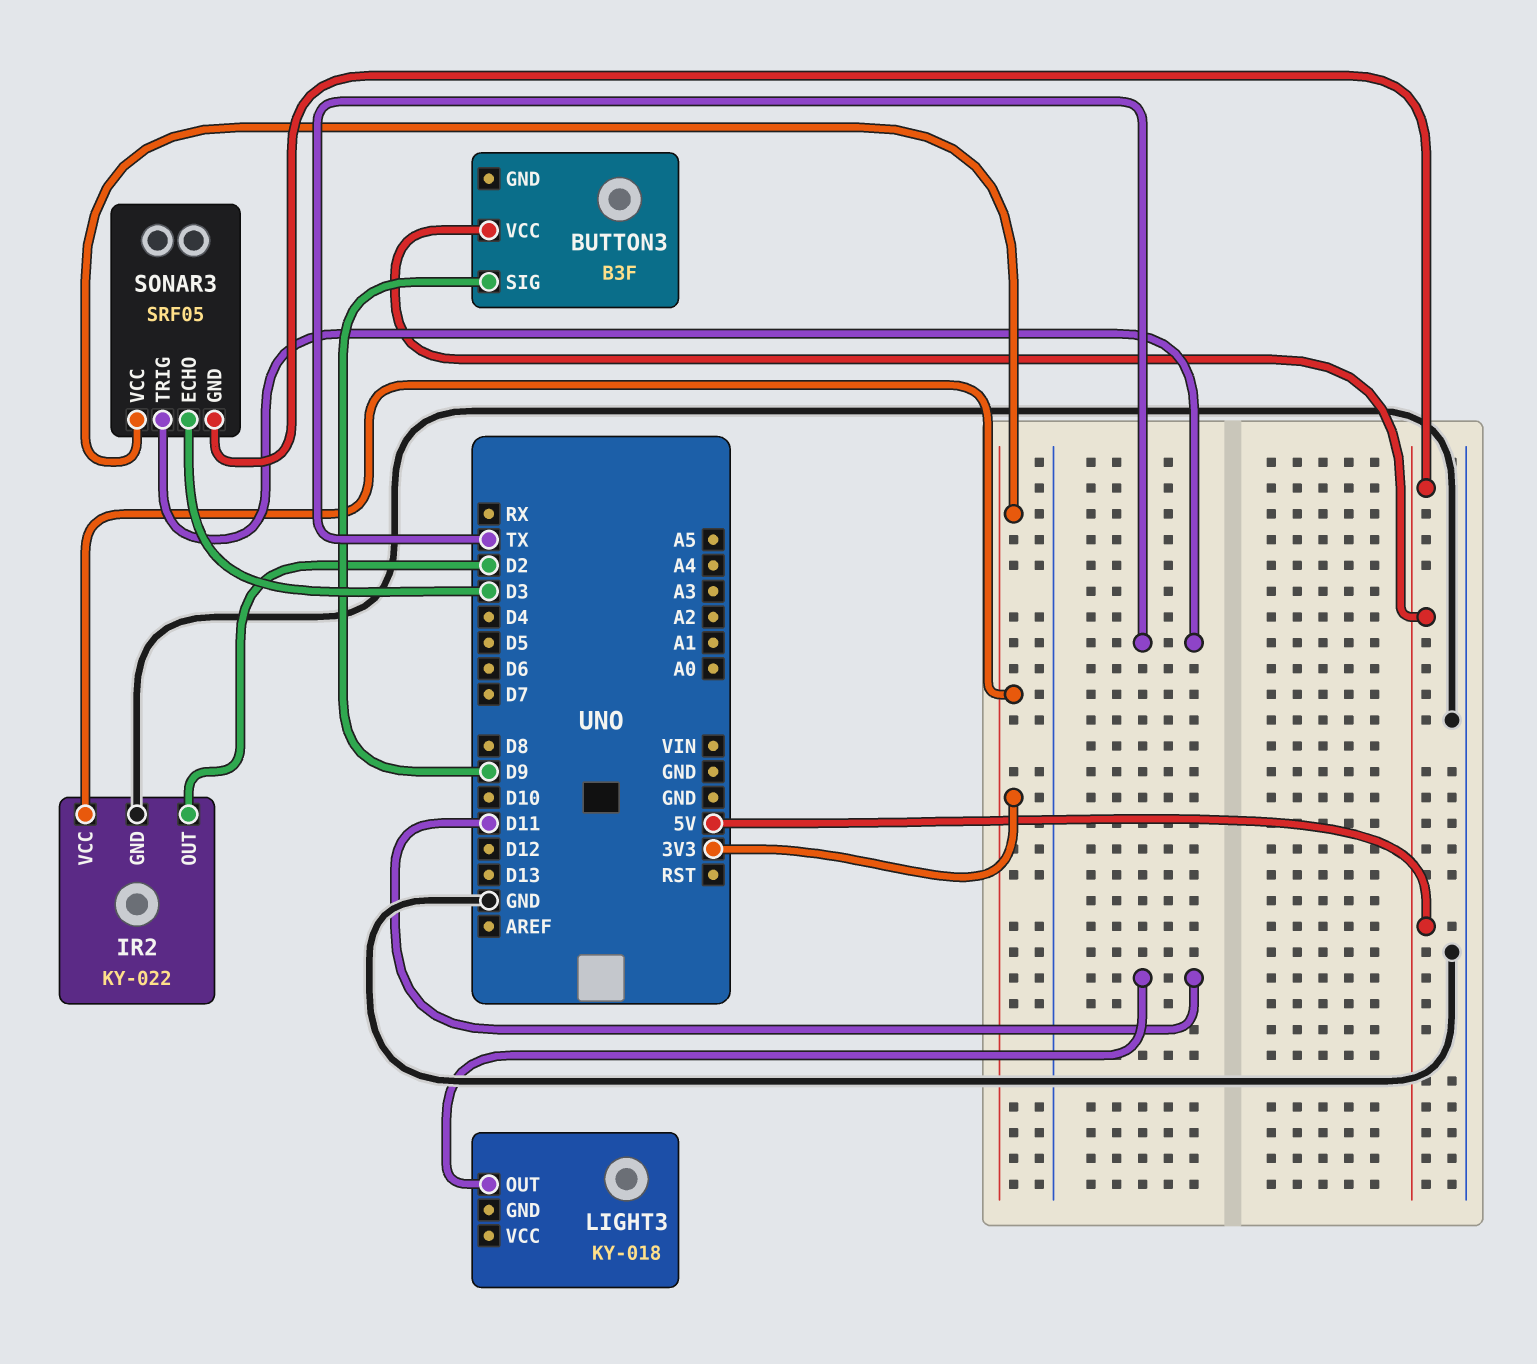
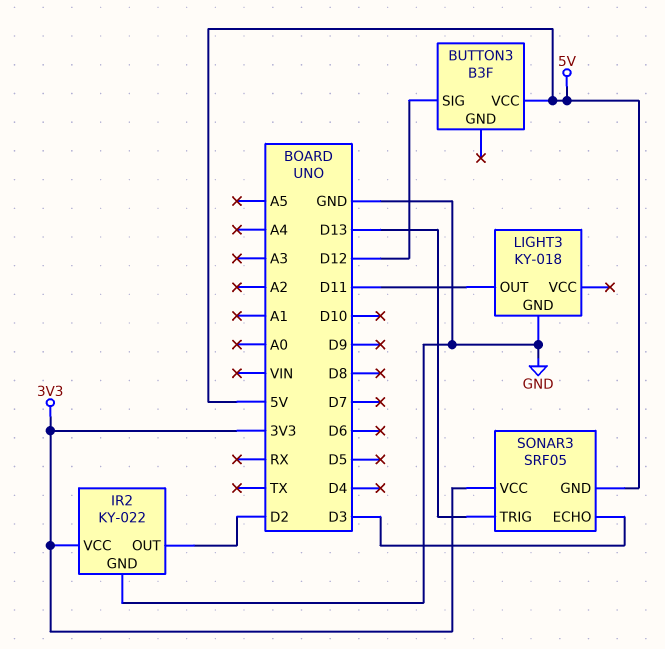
BUTTON3 pin SIG: D9 -> D12
LIGHT3 pin GND: none -> GND
SONAR3 pin TRIG: TX -> D13

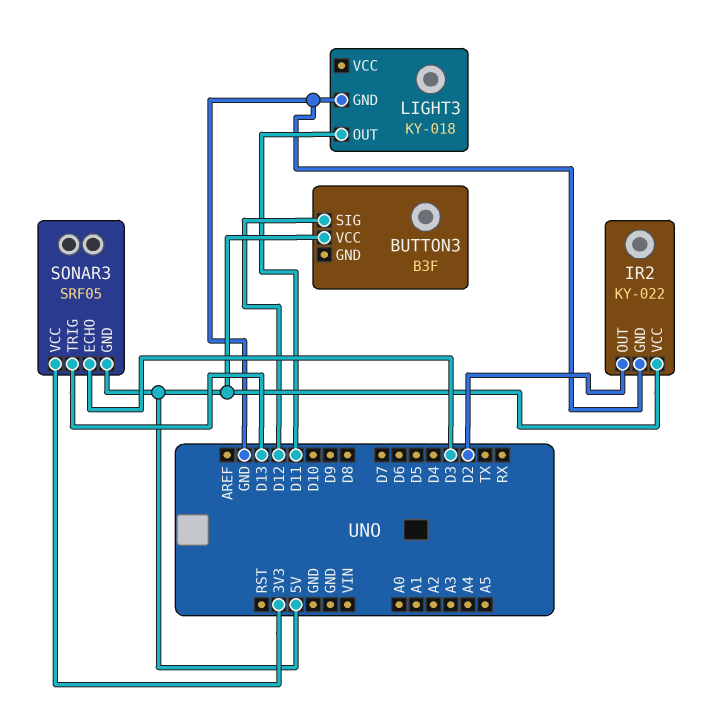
IR2 pin VCC: 3V3 -> 5V

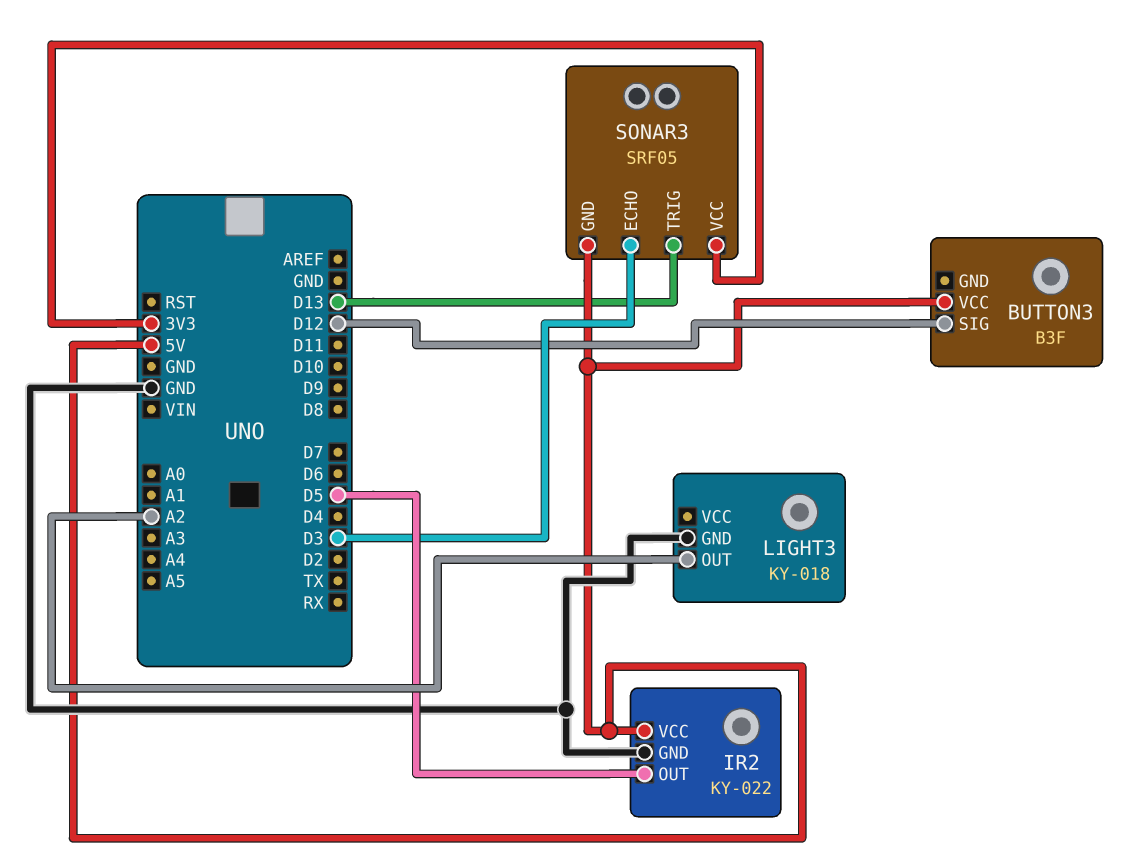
IR2 pin OUT: D2 -> D5
LIGHT3 pin OUT: D11 -> A2

